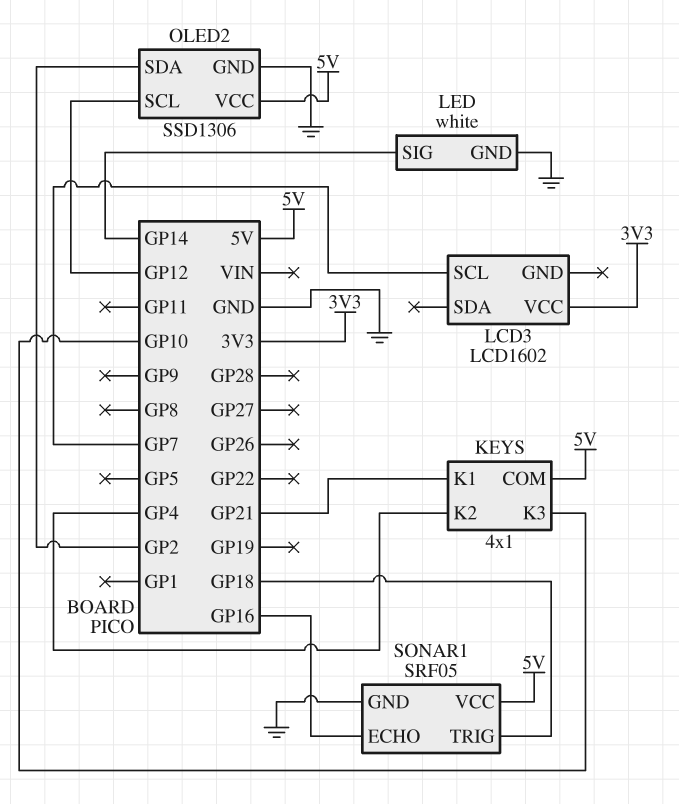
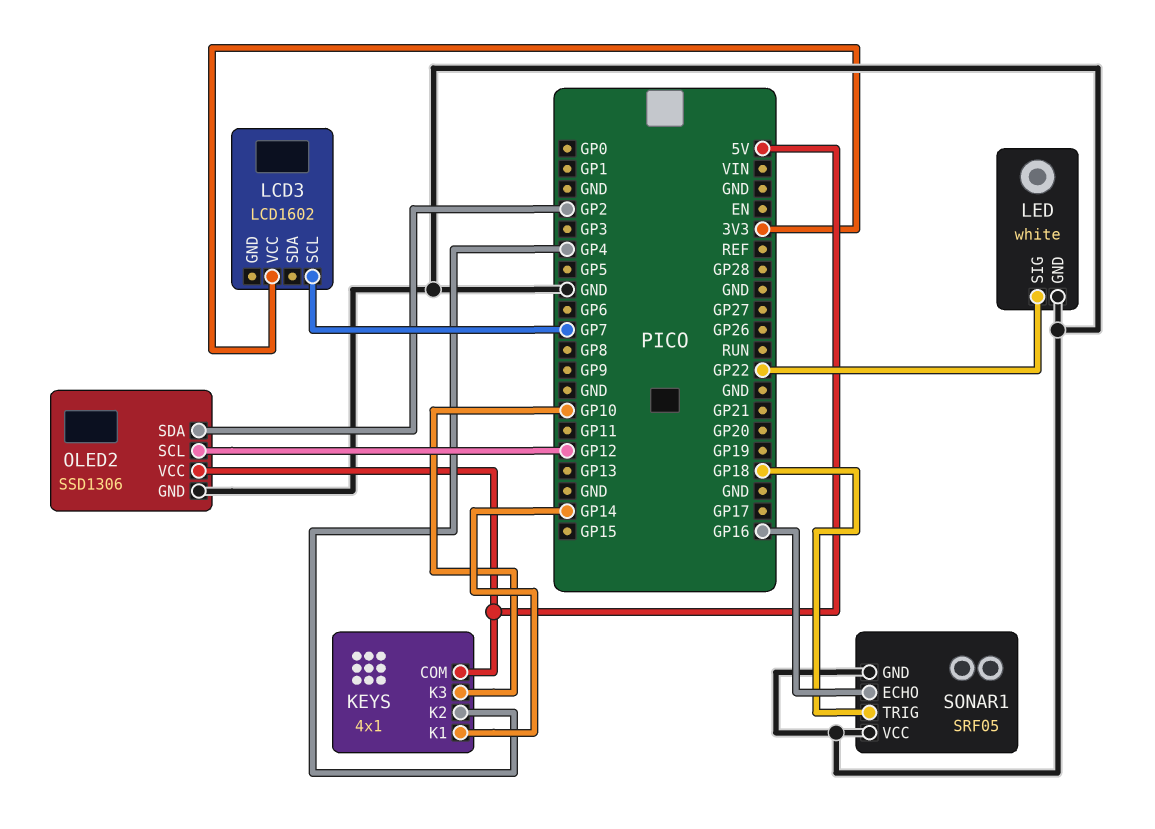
KEYS pin K1: GP21 -> GP14
LED pin SIG: GP14 -> GP22
SONAR1 pin VCC: 5V -> GND

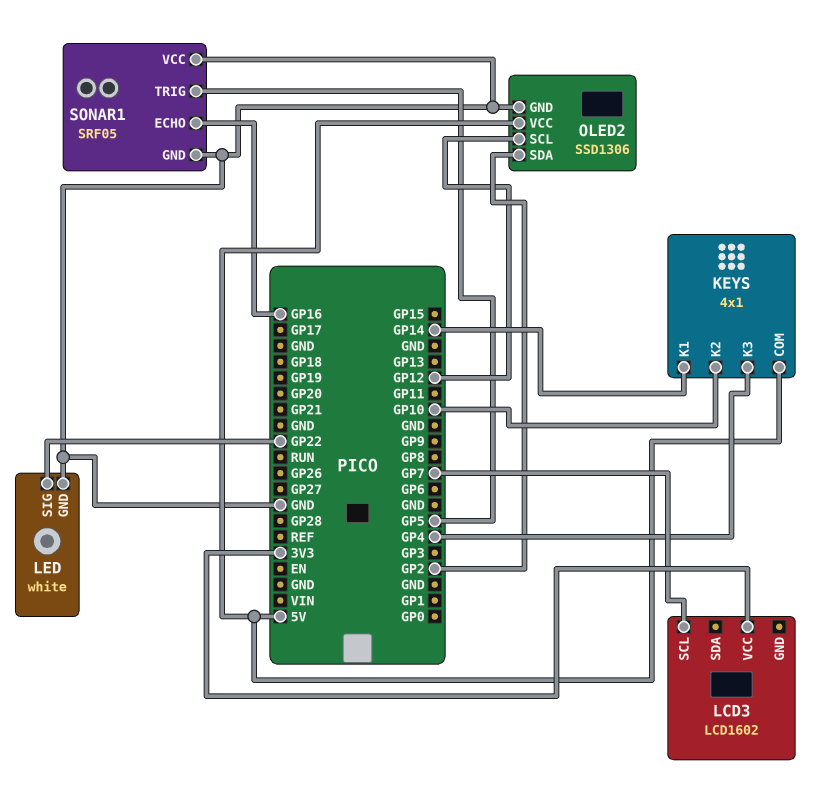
KEYS pin K2: GP4 -> GP10
KEYS pin K3: GP10 -> GP4
SONAR1 pin TRIG: GP18 -> GP5

